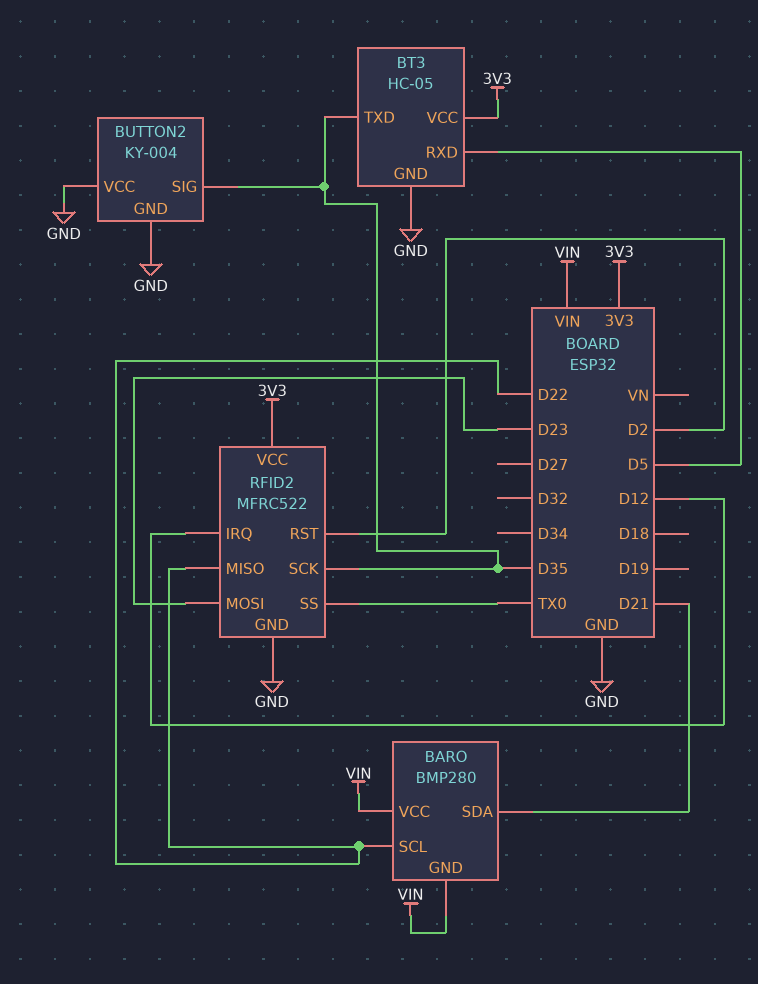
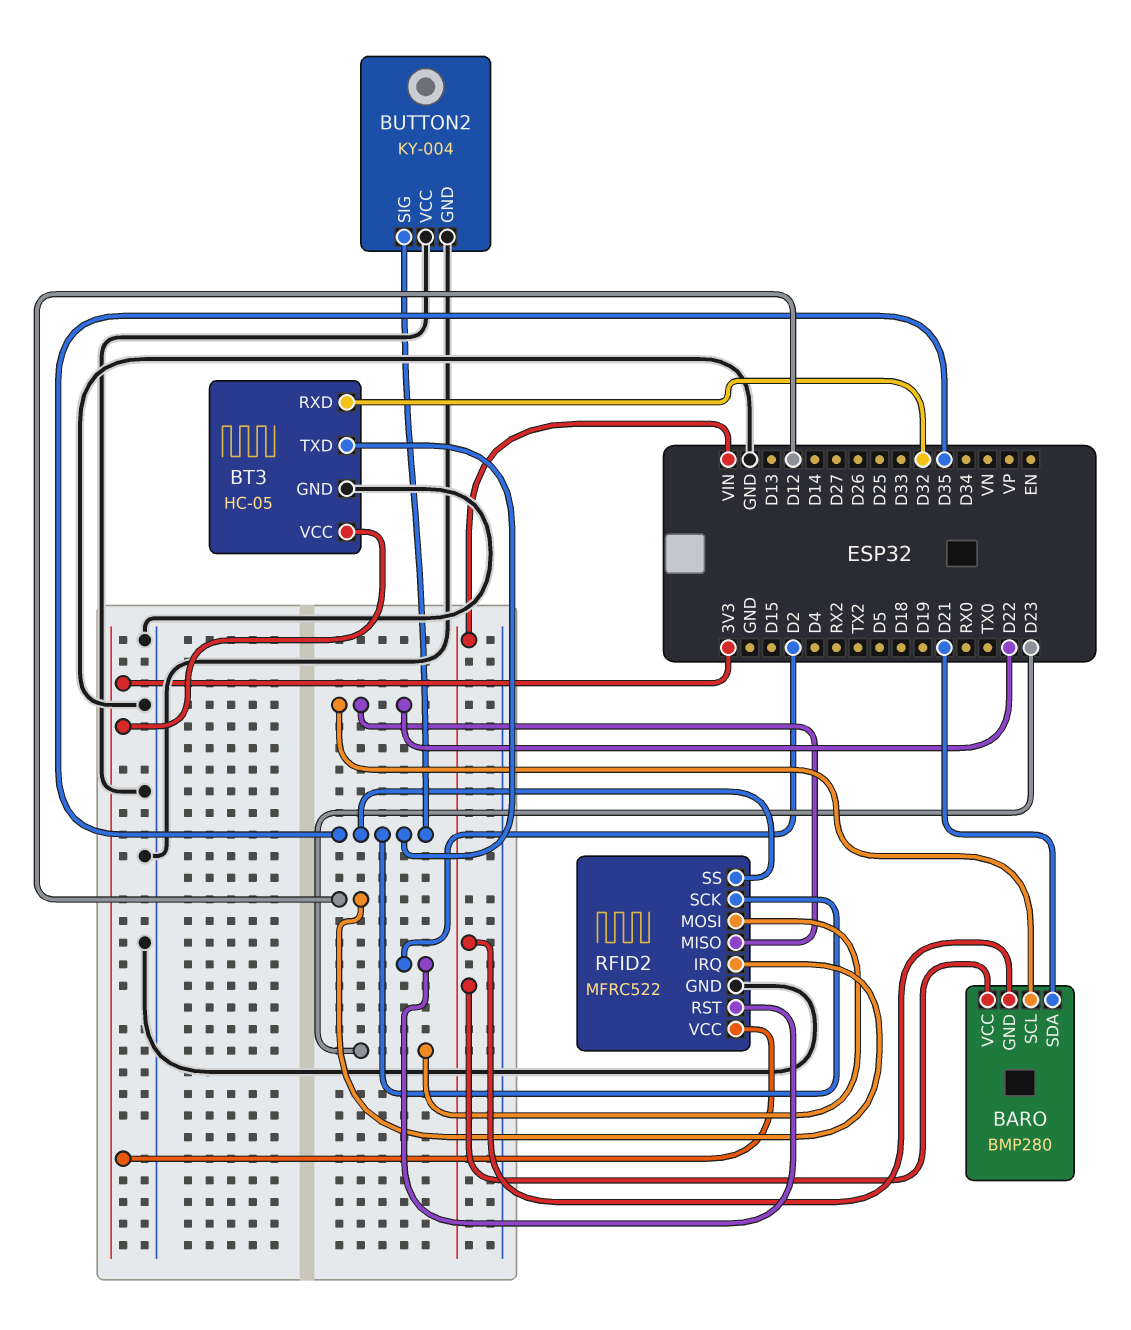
BT3 pin RXD: D5 -> D32
RFID2 pin SS: TX0 -> D35

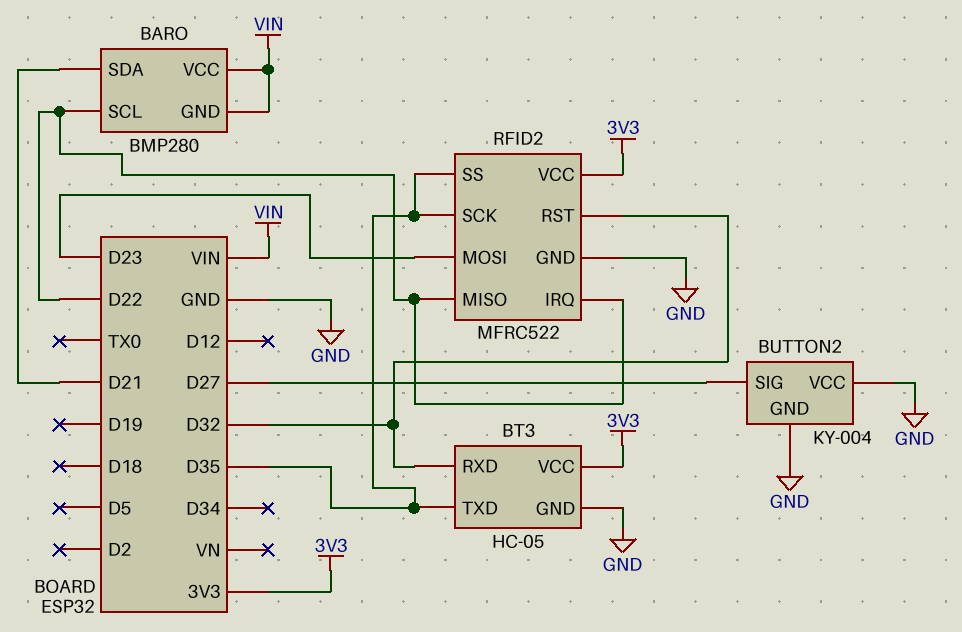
BUTTON2 pin SIG: D35 -> D27
RFID2 pin IRQ: D12 -> D22
RFID2 pin RST: D2 -> D32

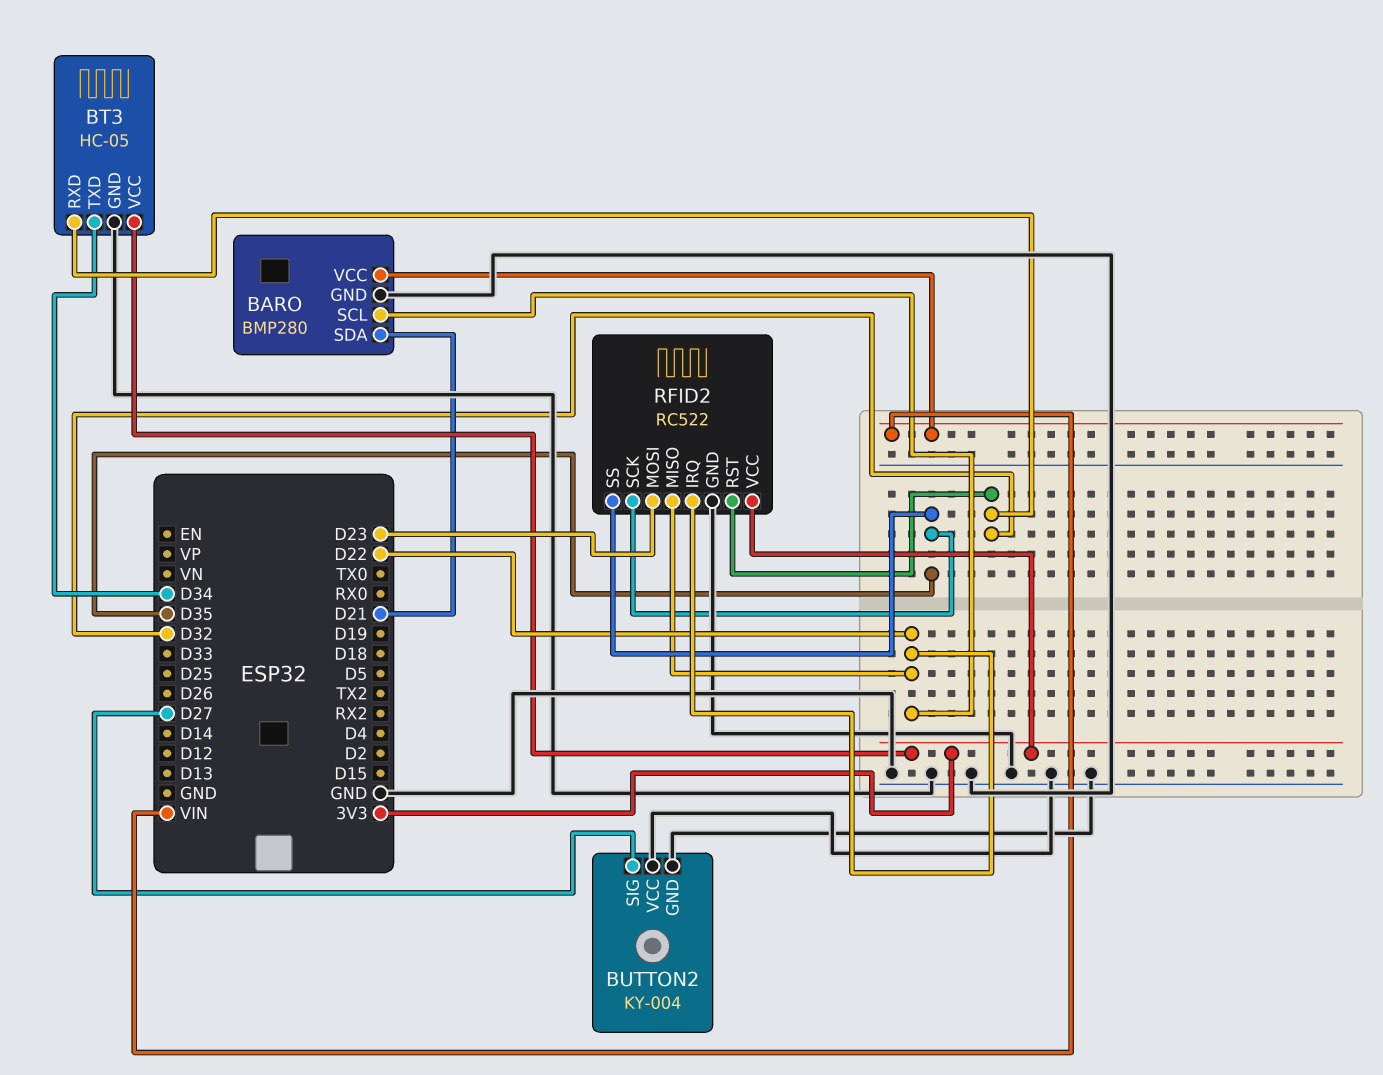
BARO pin GND: VIN -> GND
BT3 pin TXD: D35 -> D34
RFID2: MFRC522 -> RC522

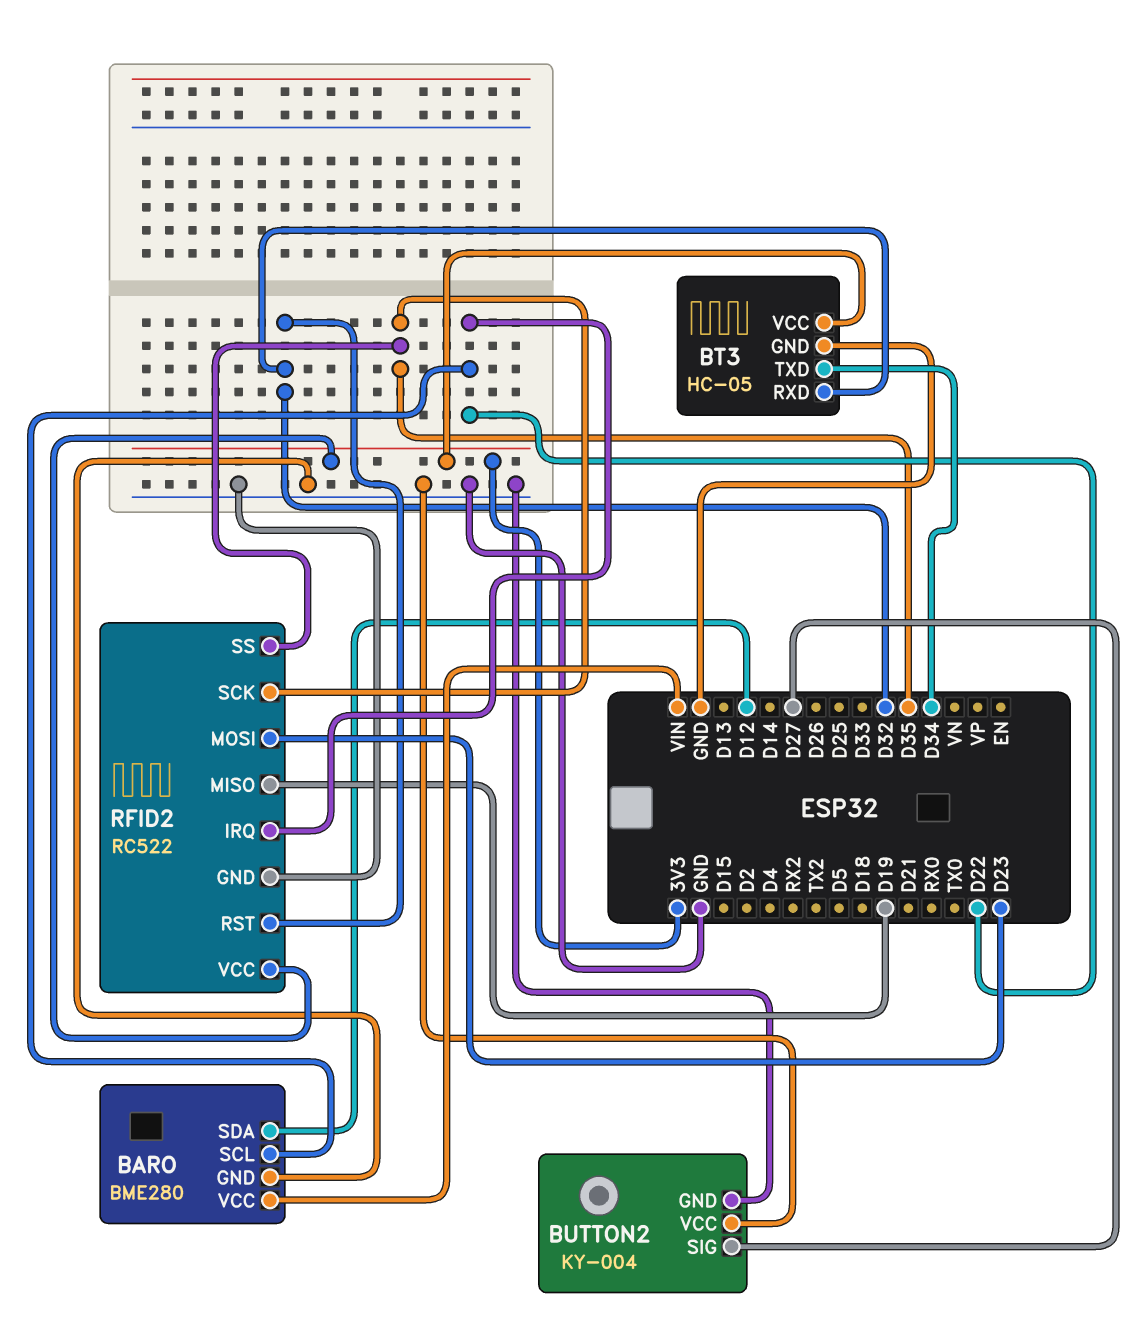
BARO: BMP280 -> BME280
BARO pin SDA: D21 -> D12
RFID2 pin MISO: D22 -> D19

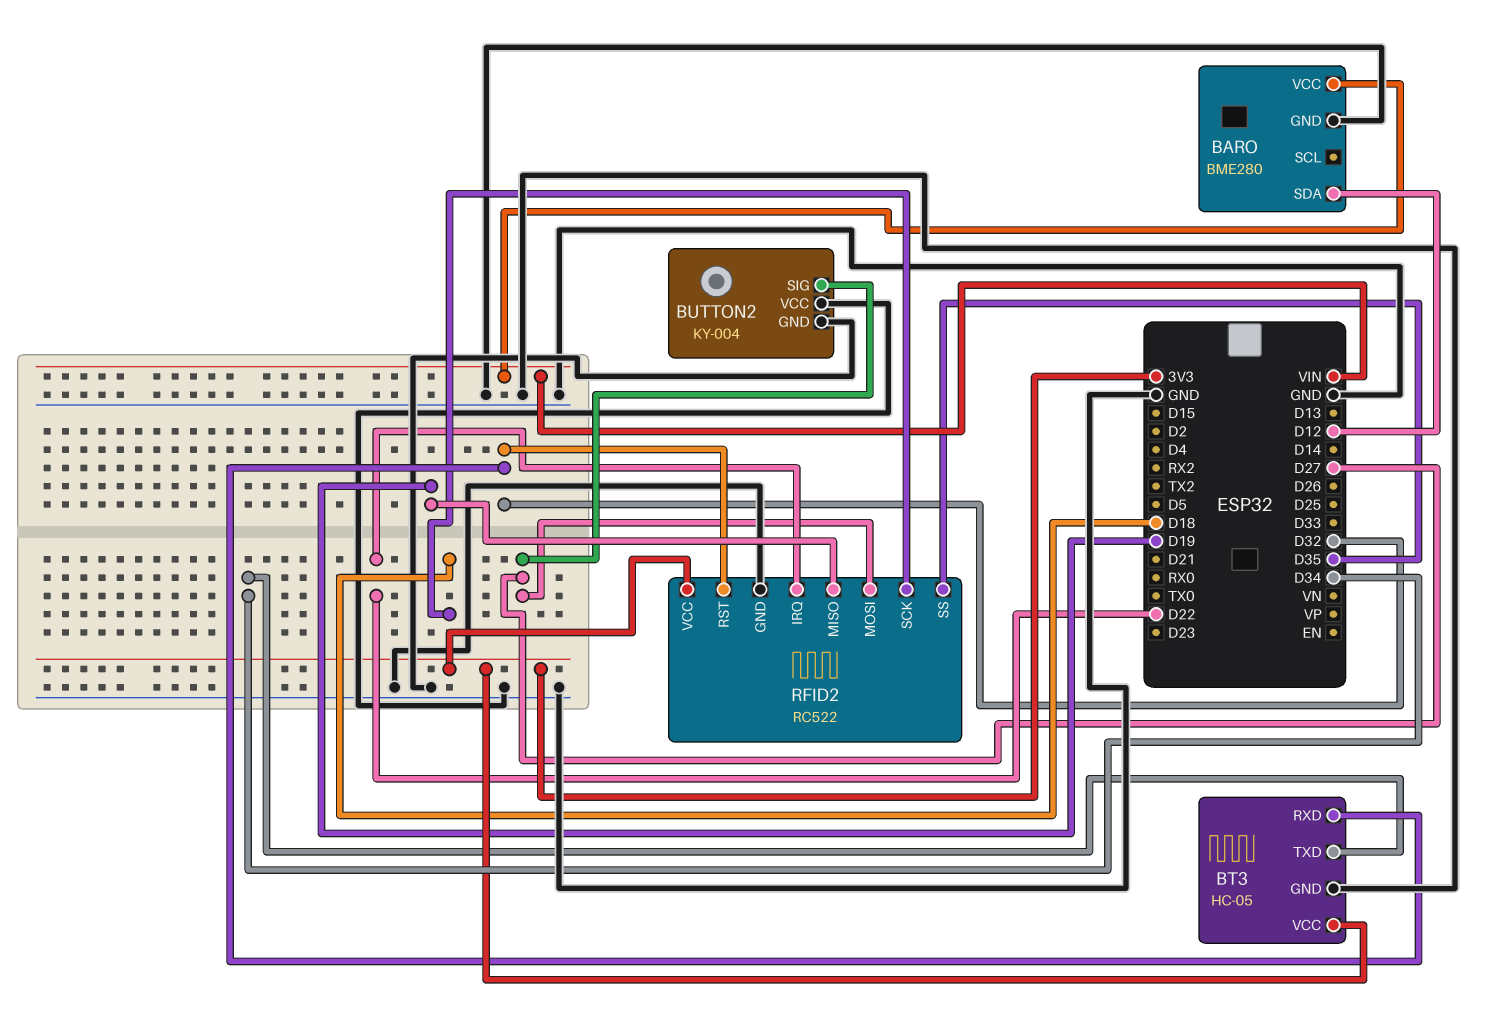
BARO pin SCL: D22 -> none
RFID2 pin MOSI: D23 -> D27
RFID2 pin SCK: D35 -> D18

